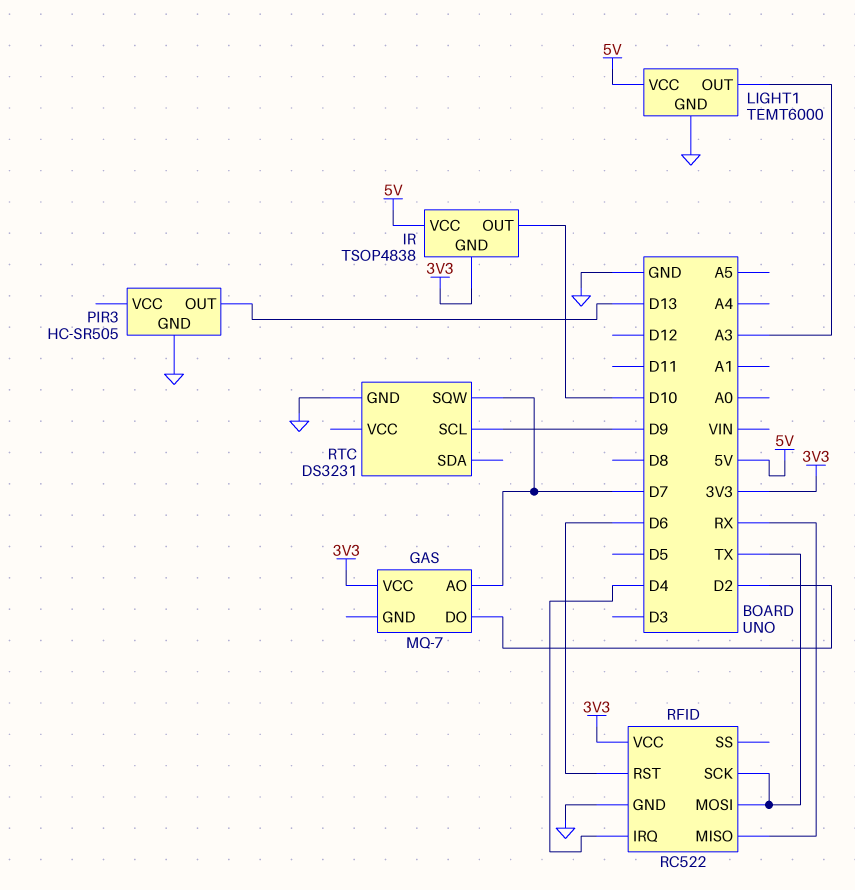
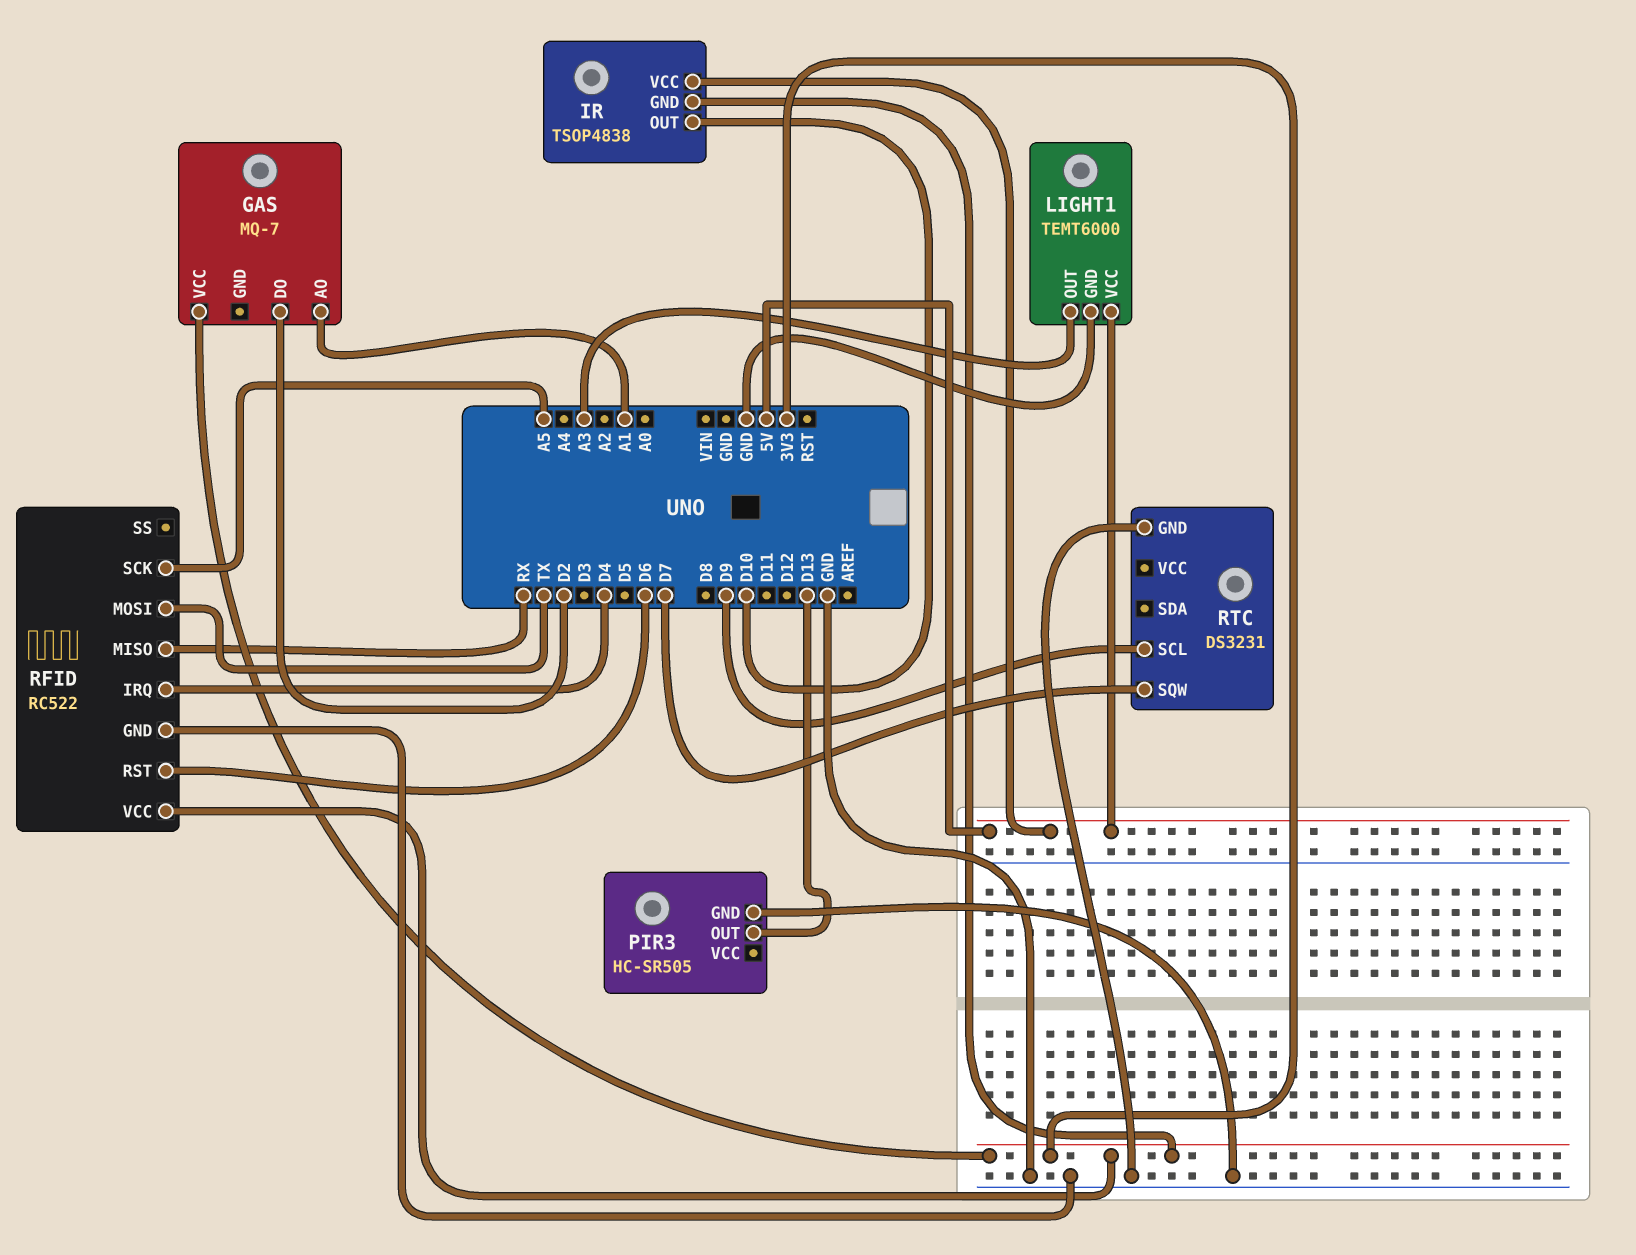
GAS pin AO: D7 -> A1
RFID pin SCK: TX -> A5

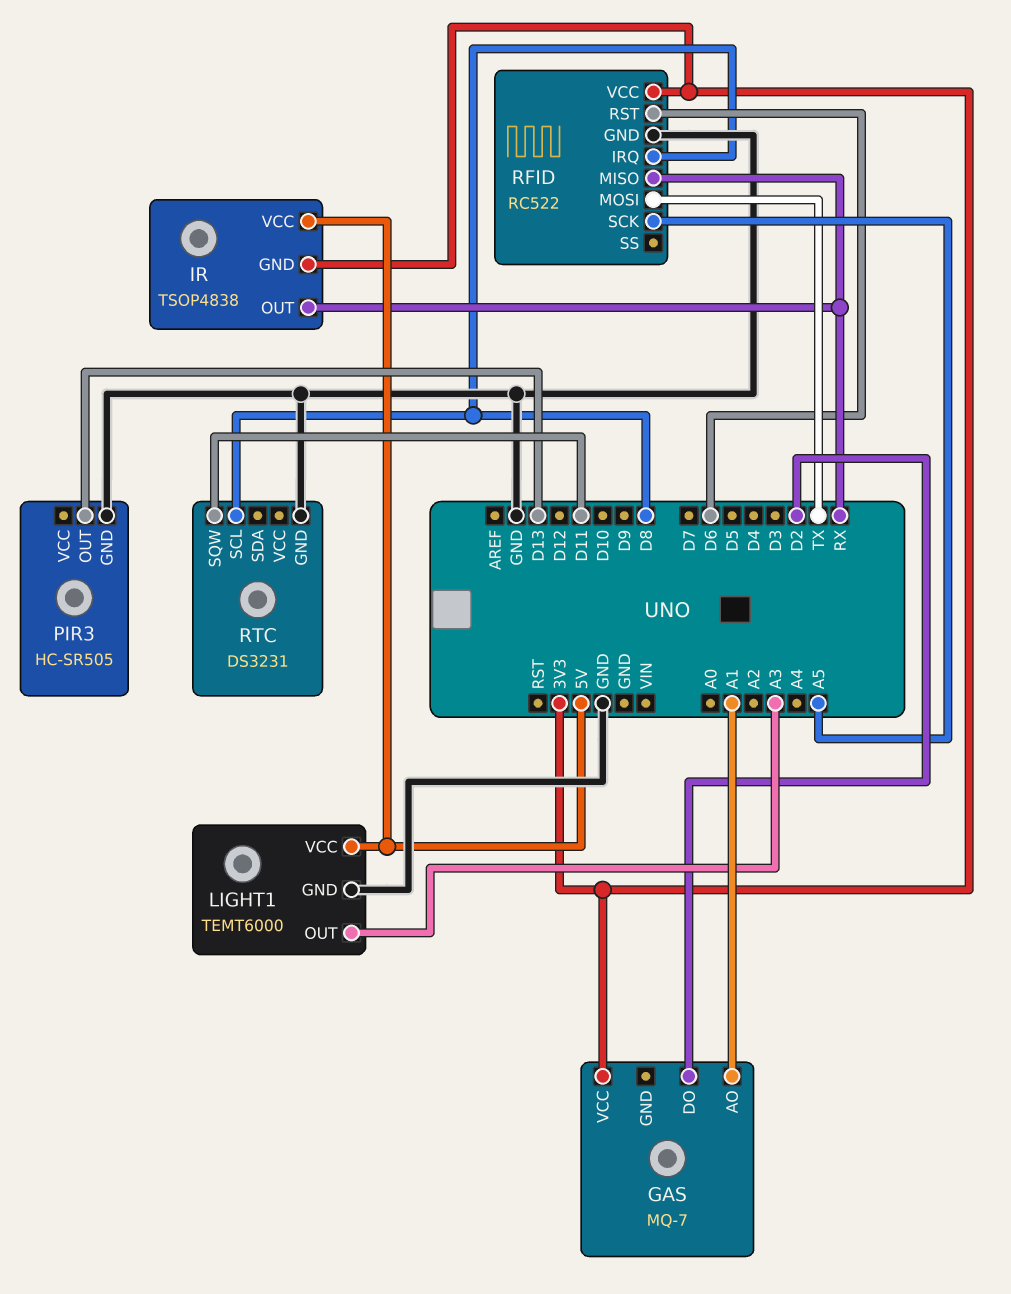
IR pin OUT: D10 -> RX
RFID pin IRQ: D4 -> D8
RTC pin SCL: D9 -> D8
RTC pin SQW: D7 -> D11

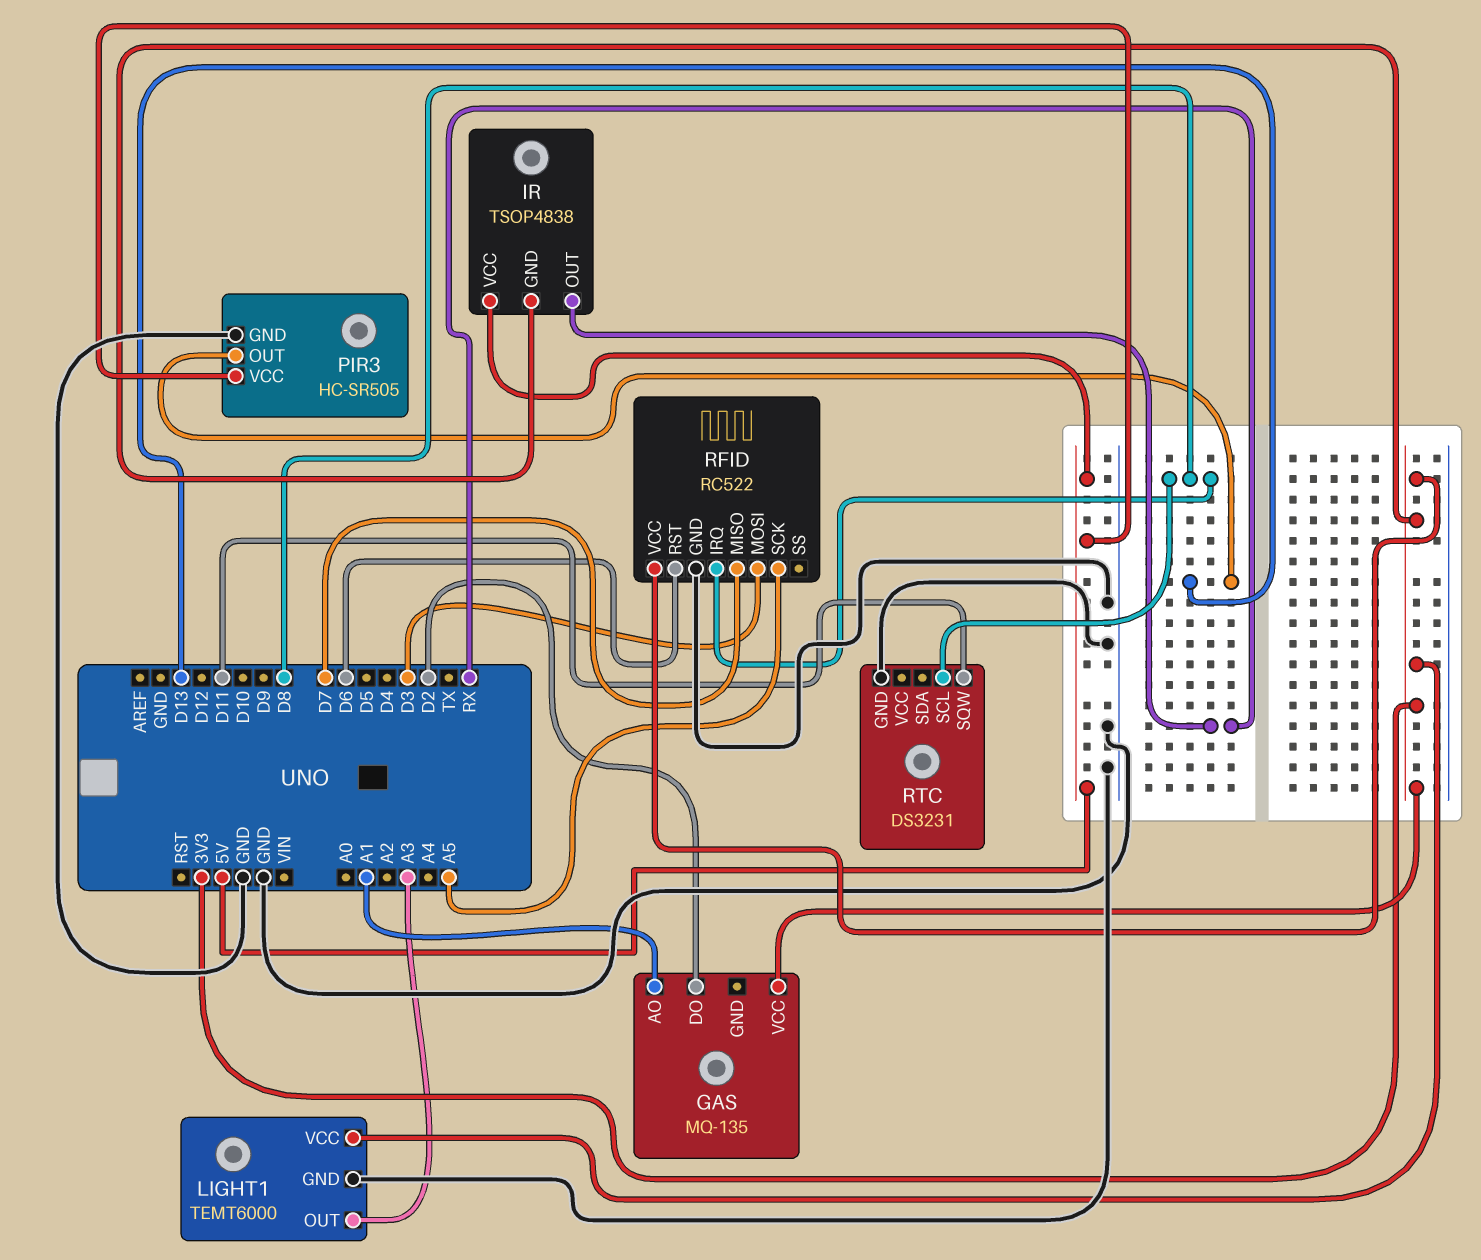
GAS: MQ-7 -> MQ-135
LIGHT1 pin VCC: 5V -> 3V3
PIR3 pin VCC: none -> 5V
RFID pin MISO: RX -> D7
RFID pin MOSI: TX -> D3

